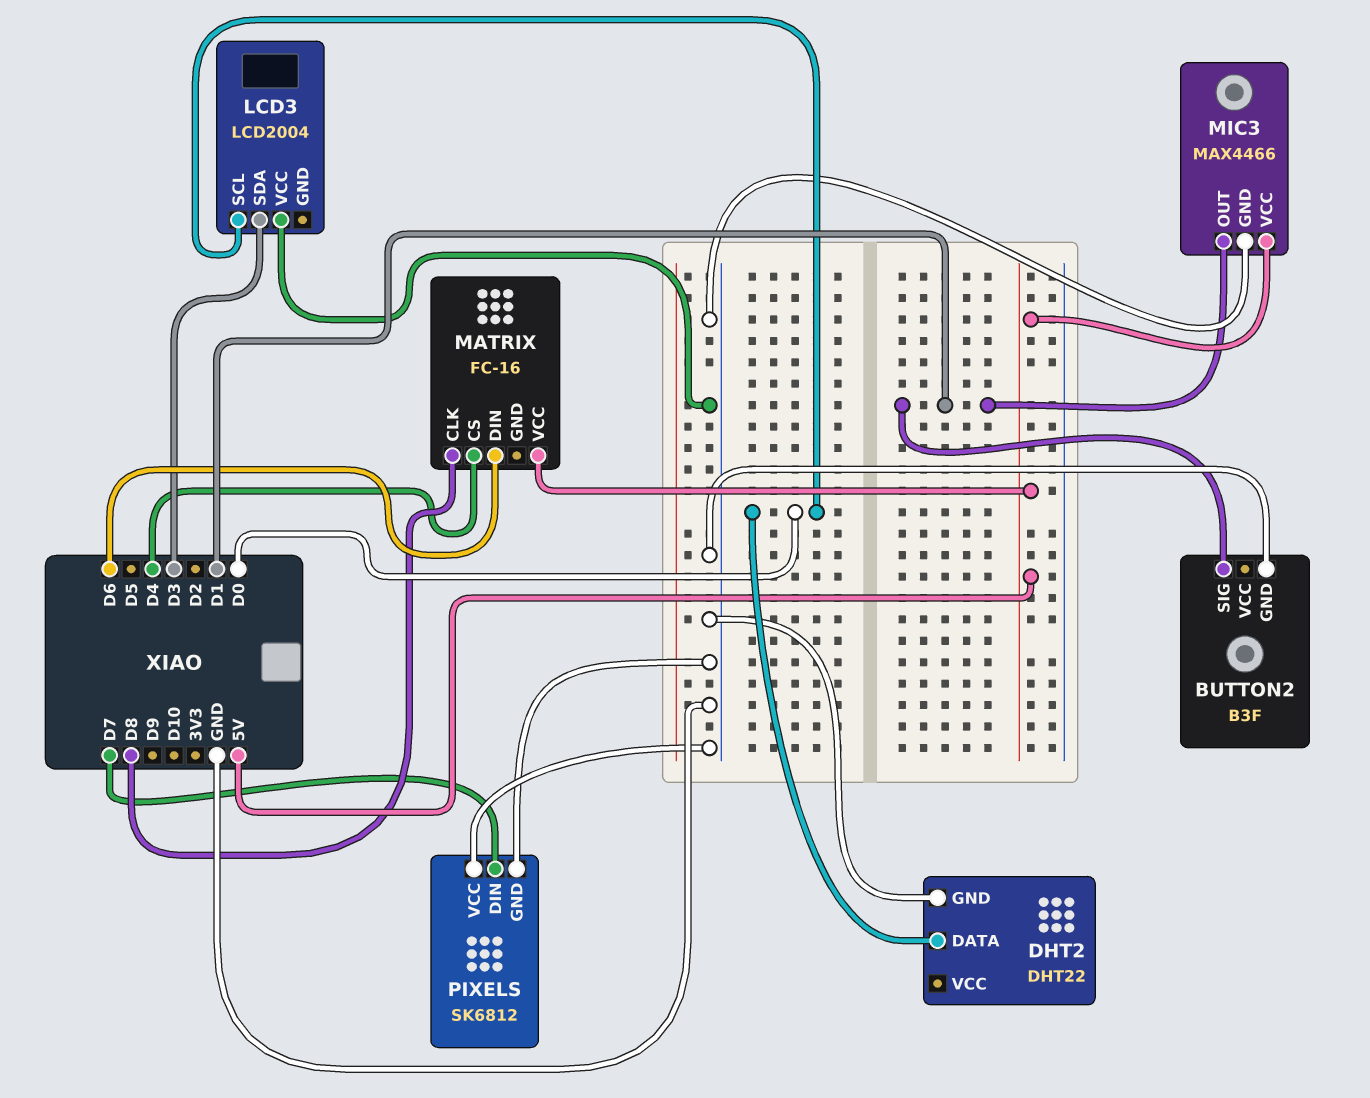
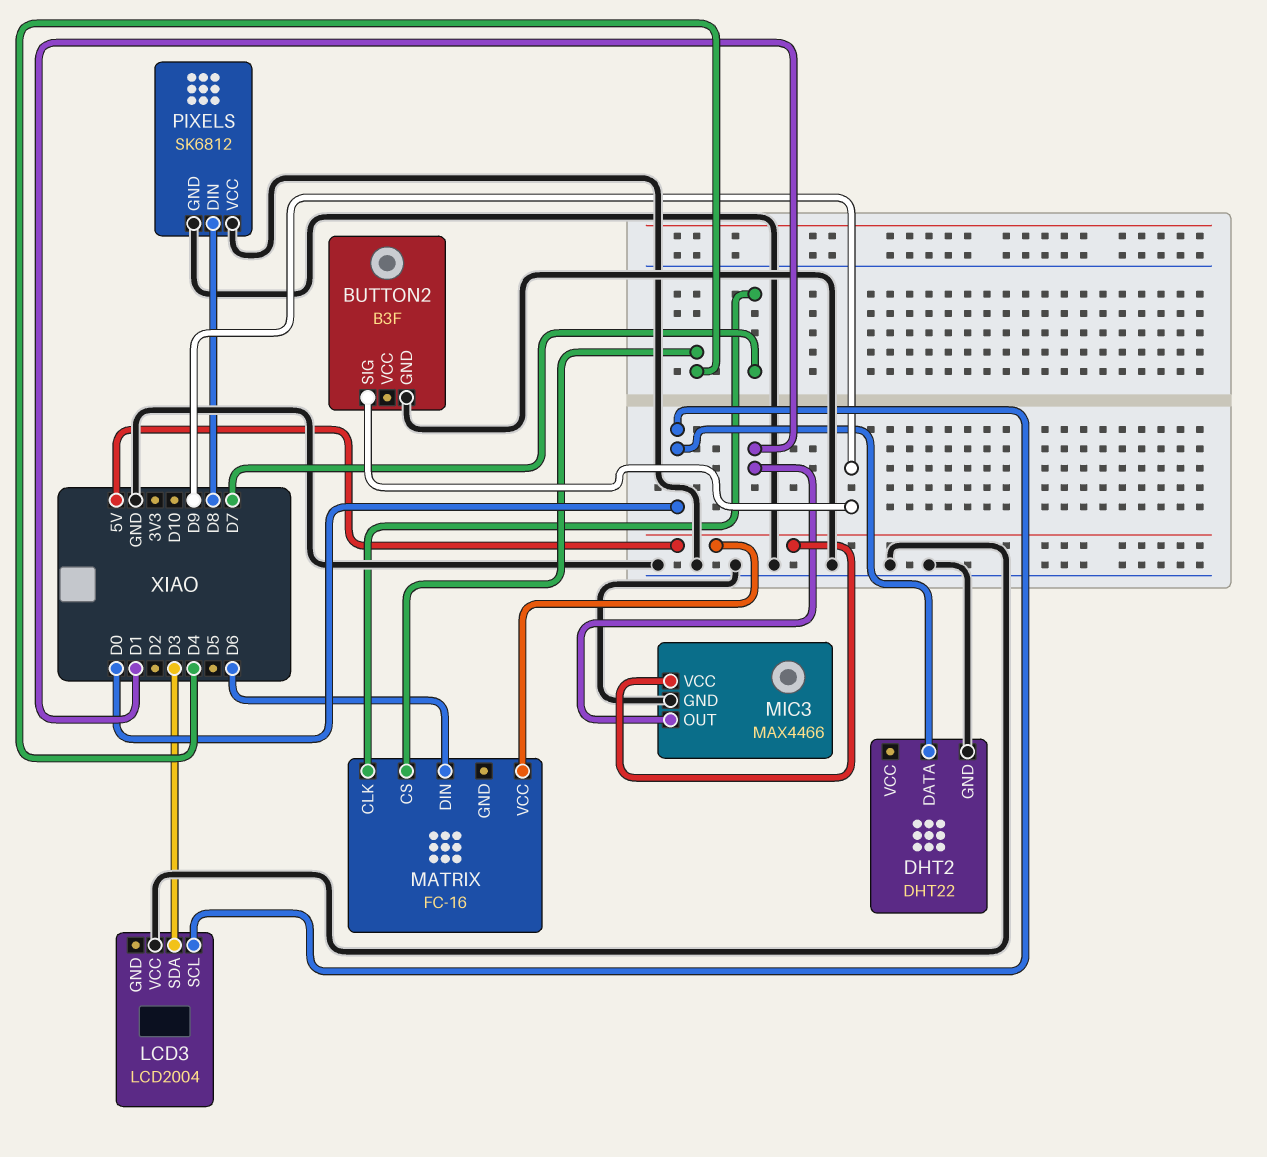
BUTTON2 pin SIG: D1 -> D9
MATRIX pin CLK: D8 -> D7
PIXELS pin DIN: D7 -> D8

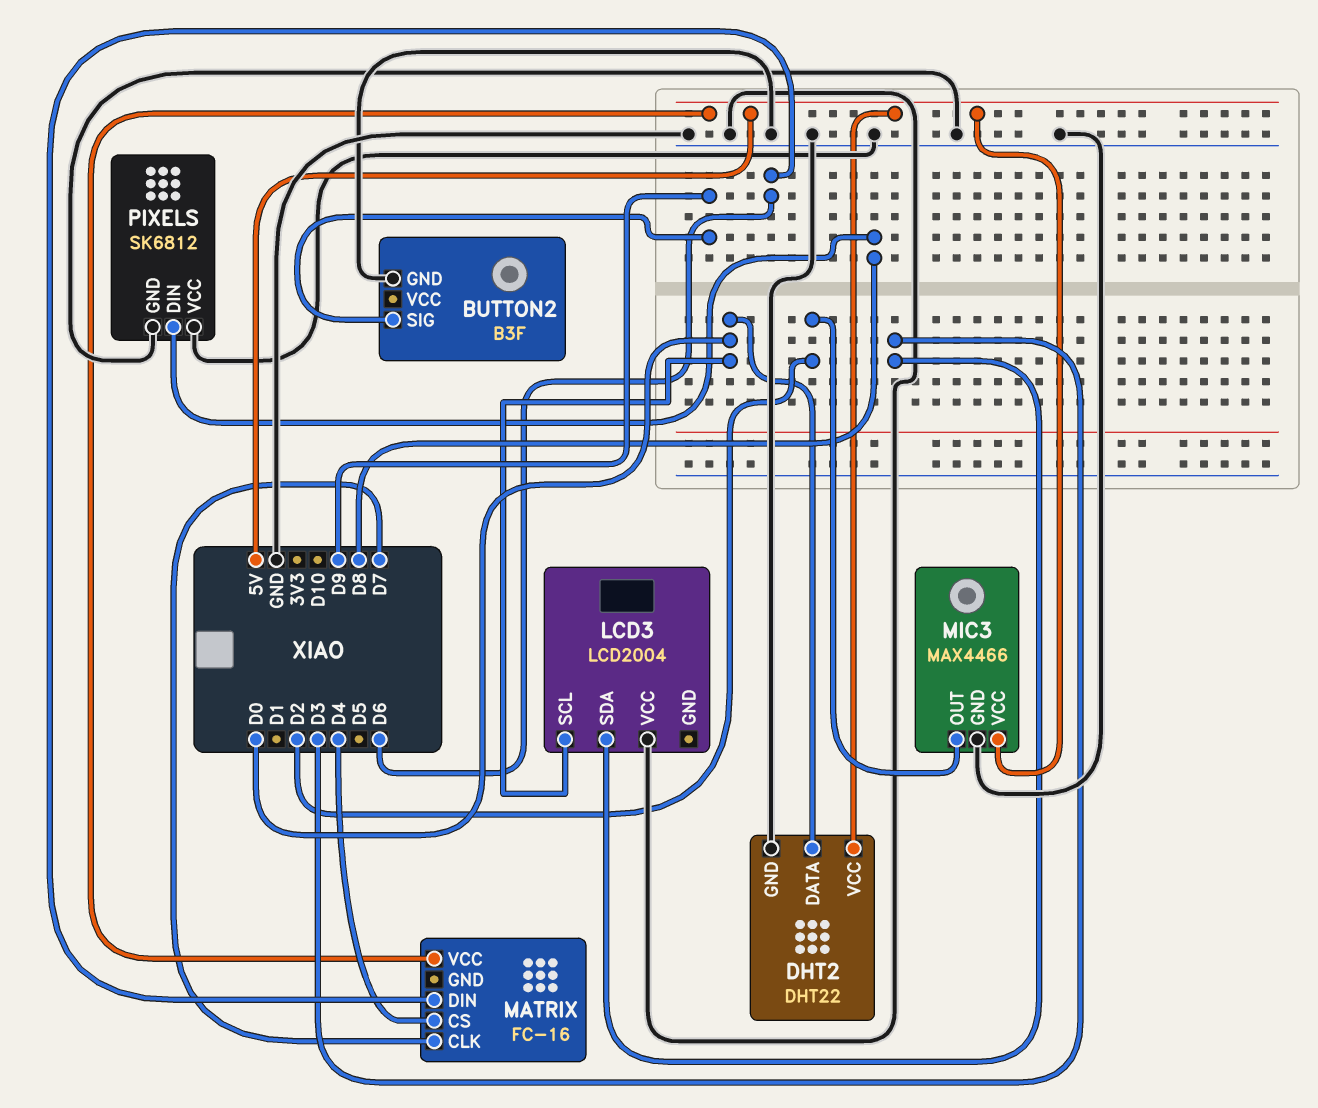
DHT2 pin VCC: none -> 5V
MIC3 pin OUT: D1 -> D2

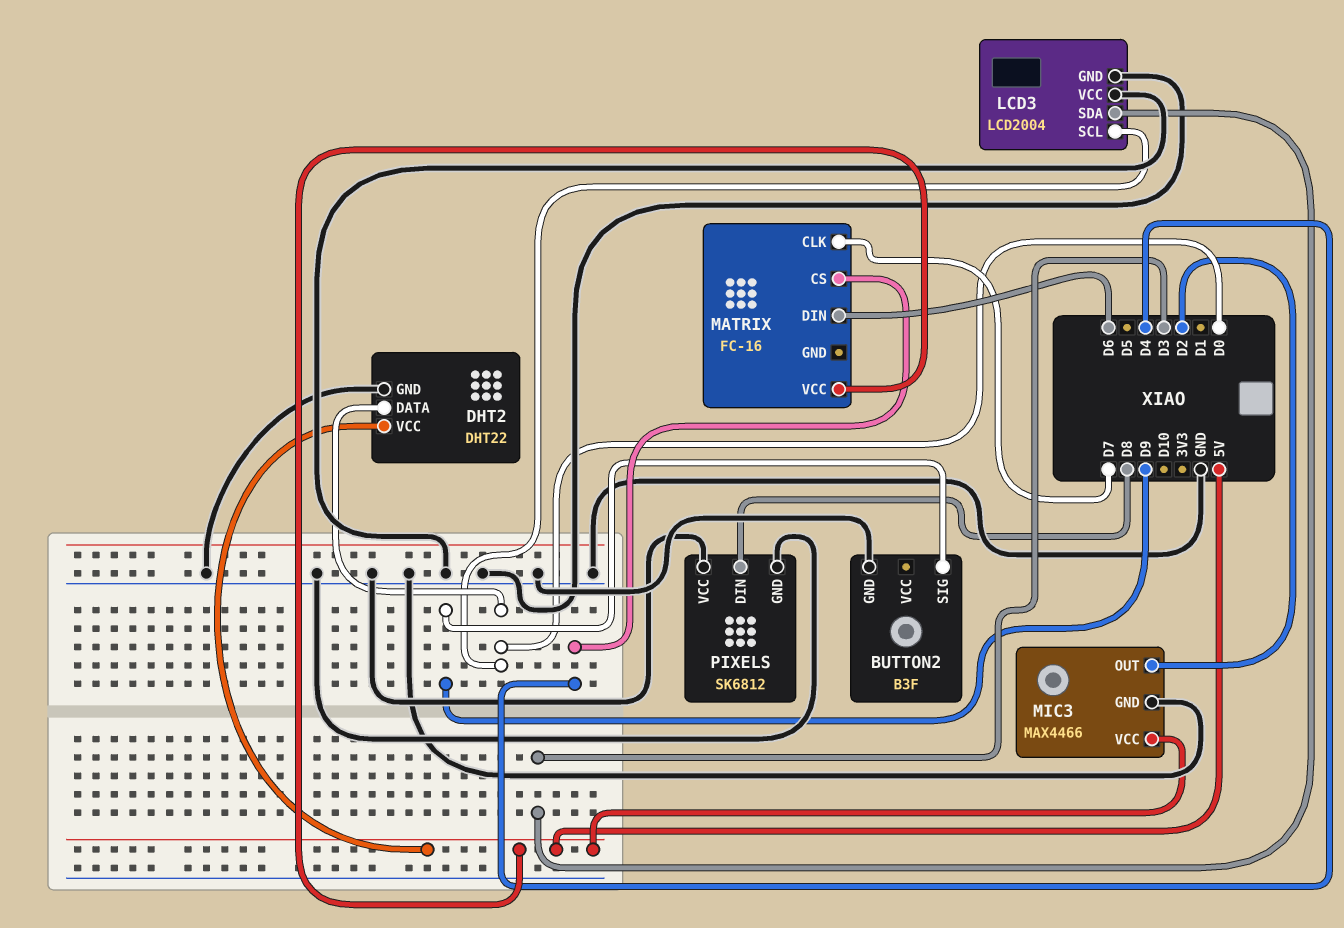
LCD3 pin GND: none -> GND

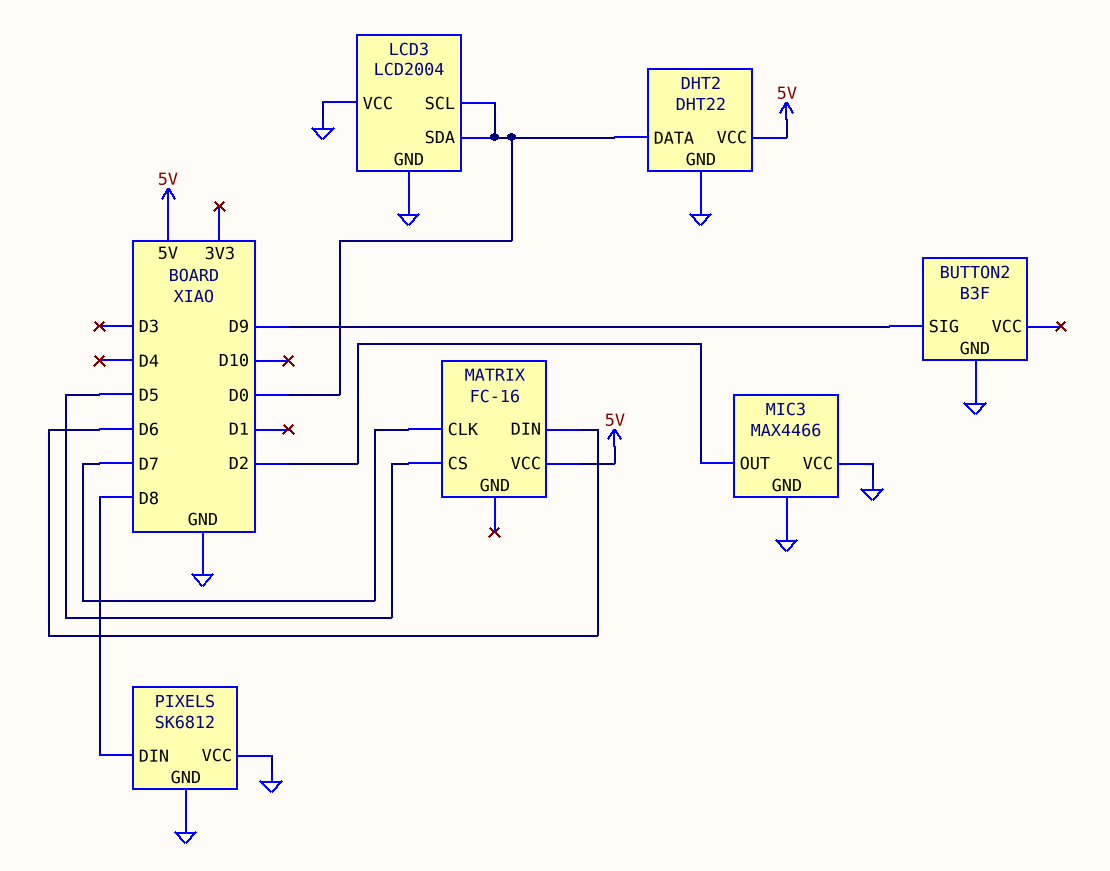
LCD3 pin SDA: D3 -> D0
MATRIX pin CS: D4 -> D5
MIC3 pin VCC: 5V -> GND

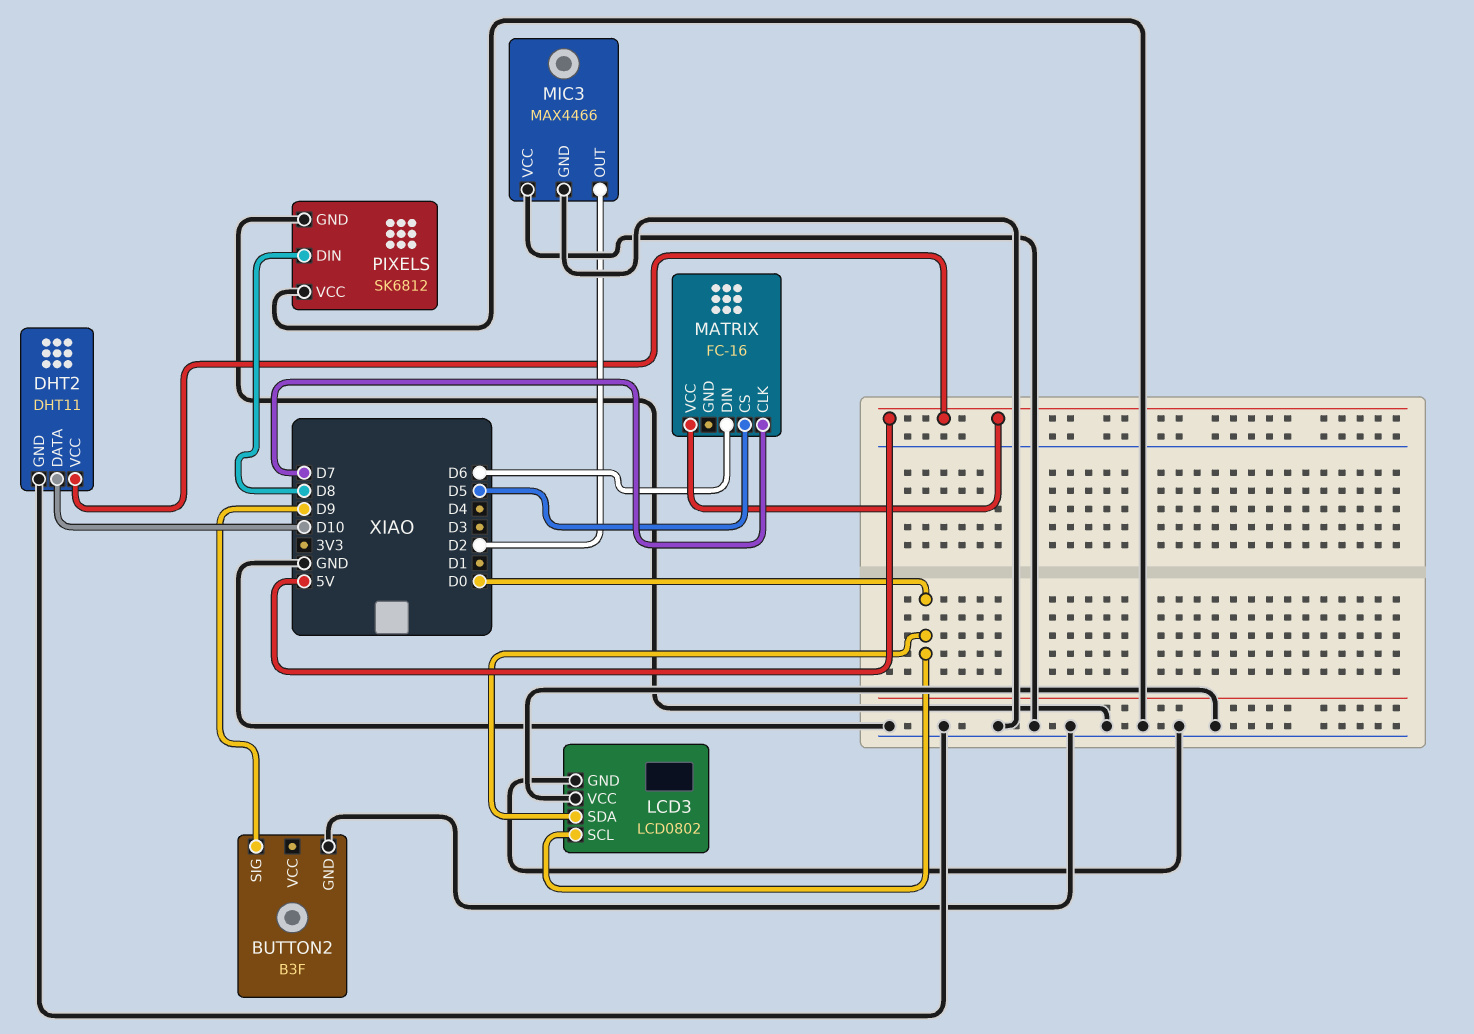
DHT2: DHT22 -> DHT11
DHT2 pin DATA: D0 -> D10
LCD3: LCD2004 -> LCD0802

